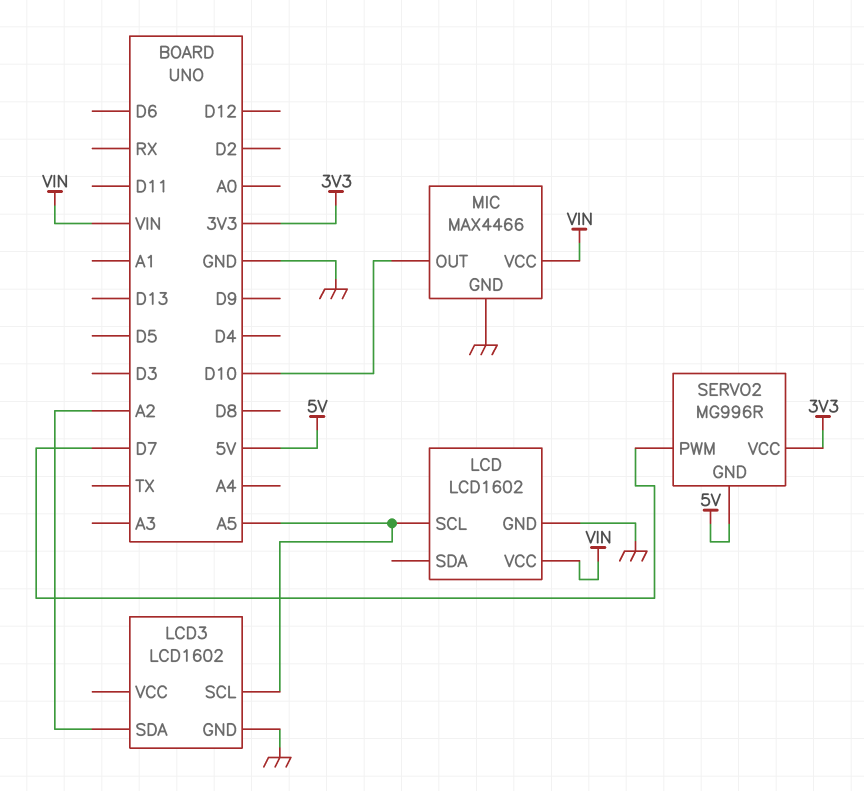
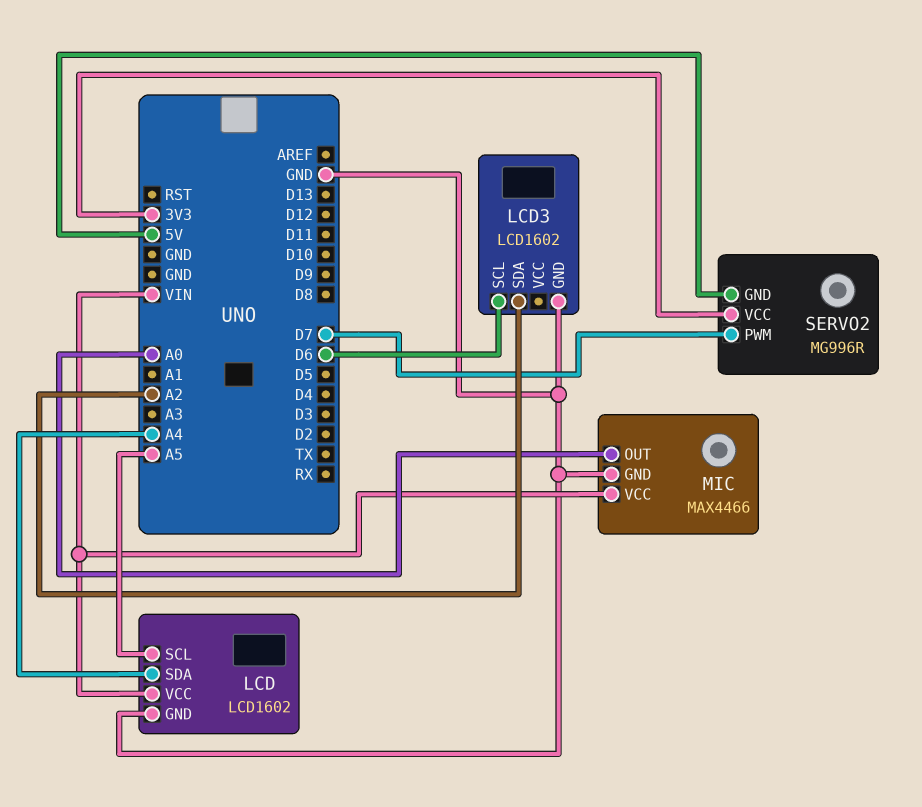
LCD pin SDA: none -> A4
LCD3 pin SCL: A5 -> D6
MIC pin OUT: D10 -> A0

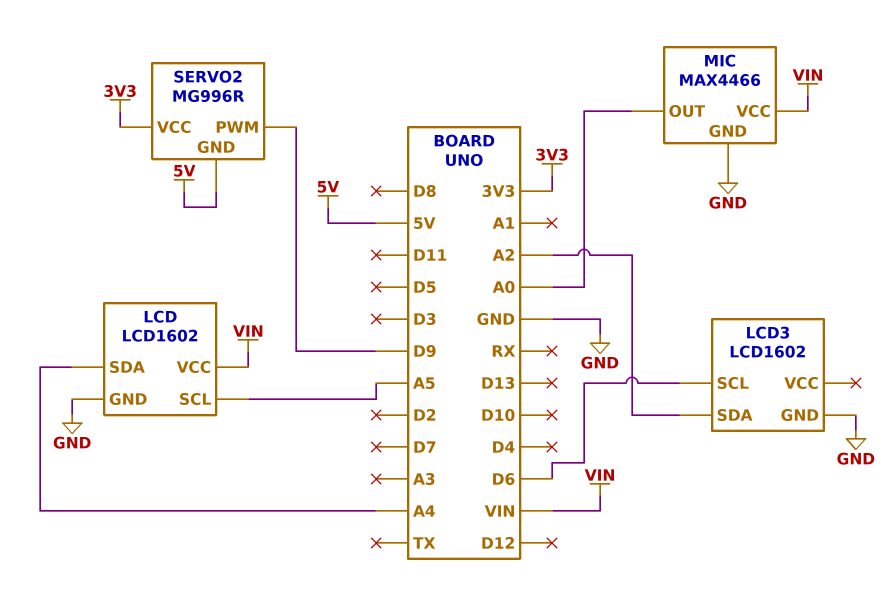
SERVO2 pin PWM: D7 -> D9

